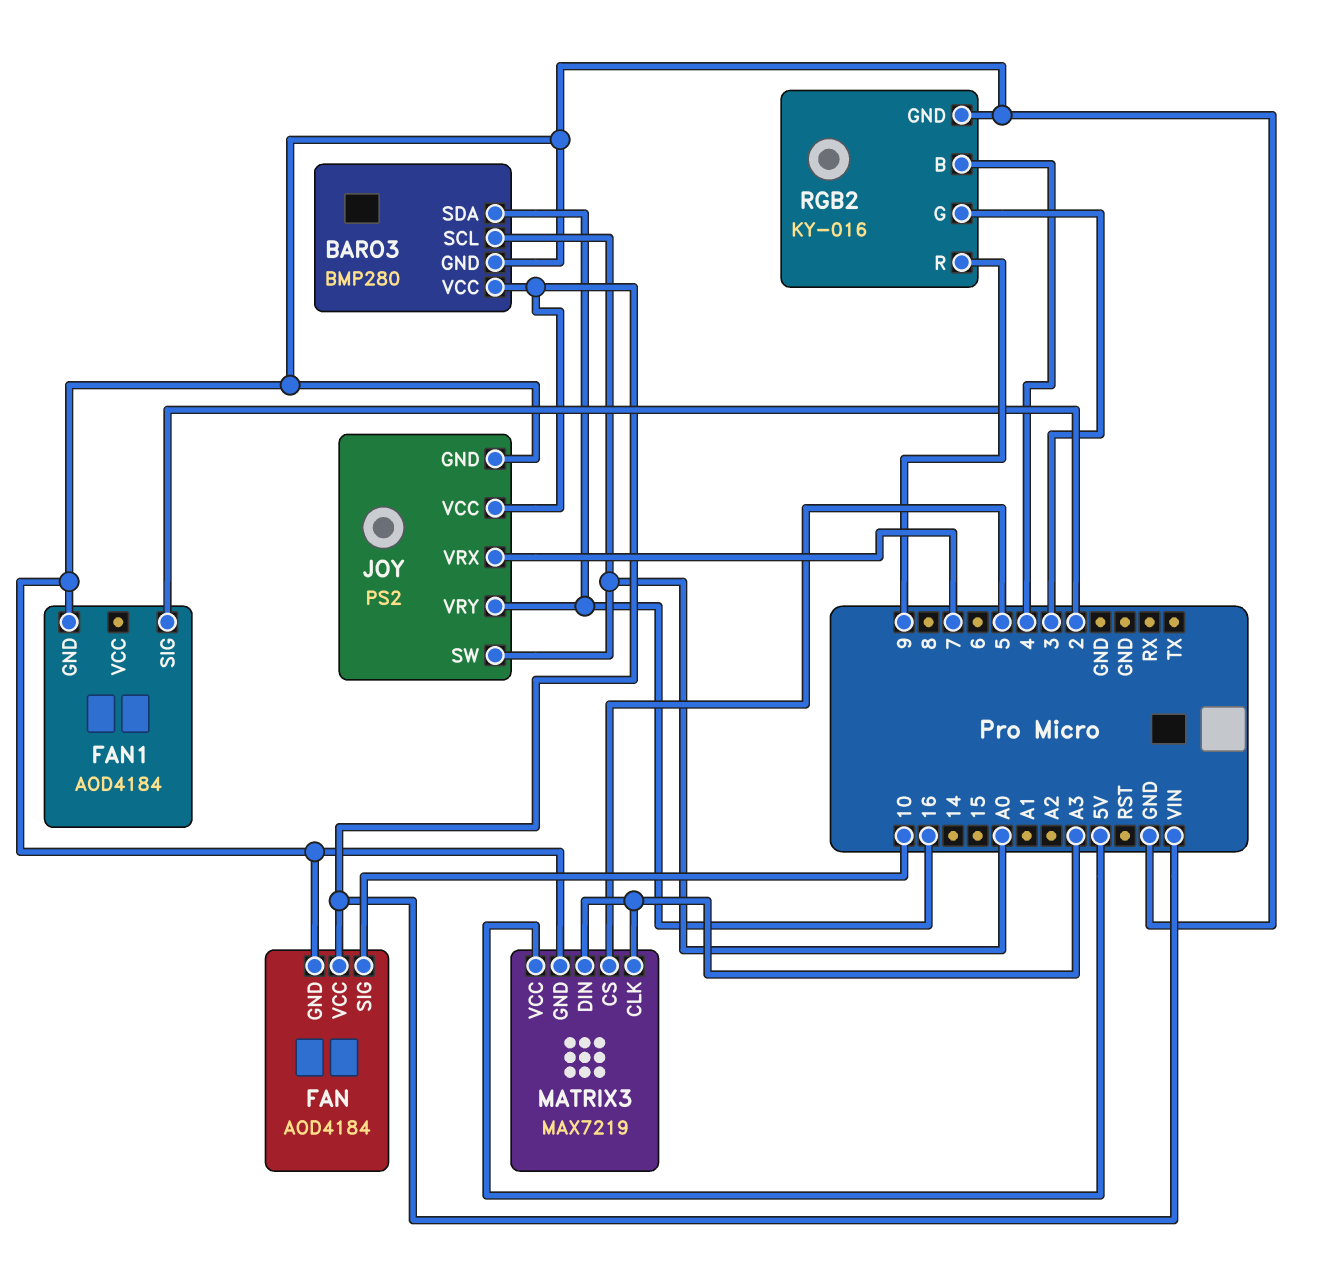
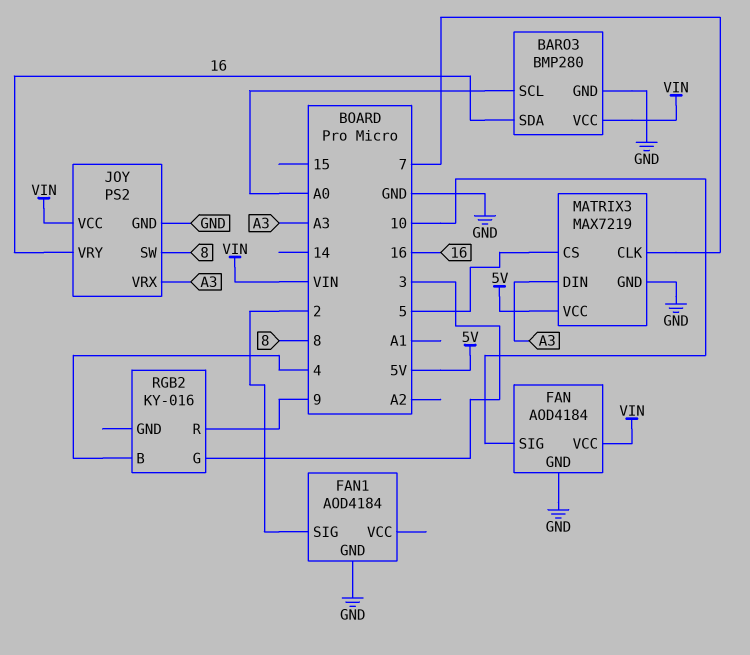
JOY pin SW: A0 -> 8
JOY pin VRX: 7 -> A3
MATRIX3 pin CLK: A3 -> 7
RGB2 pin GND: GND -> none

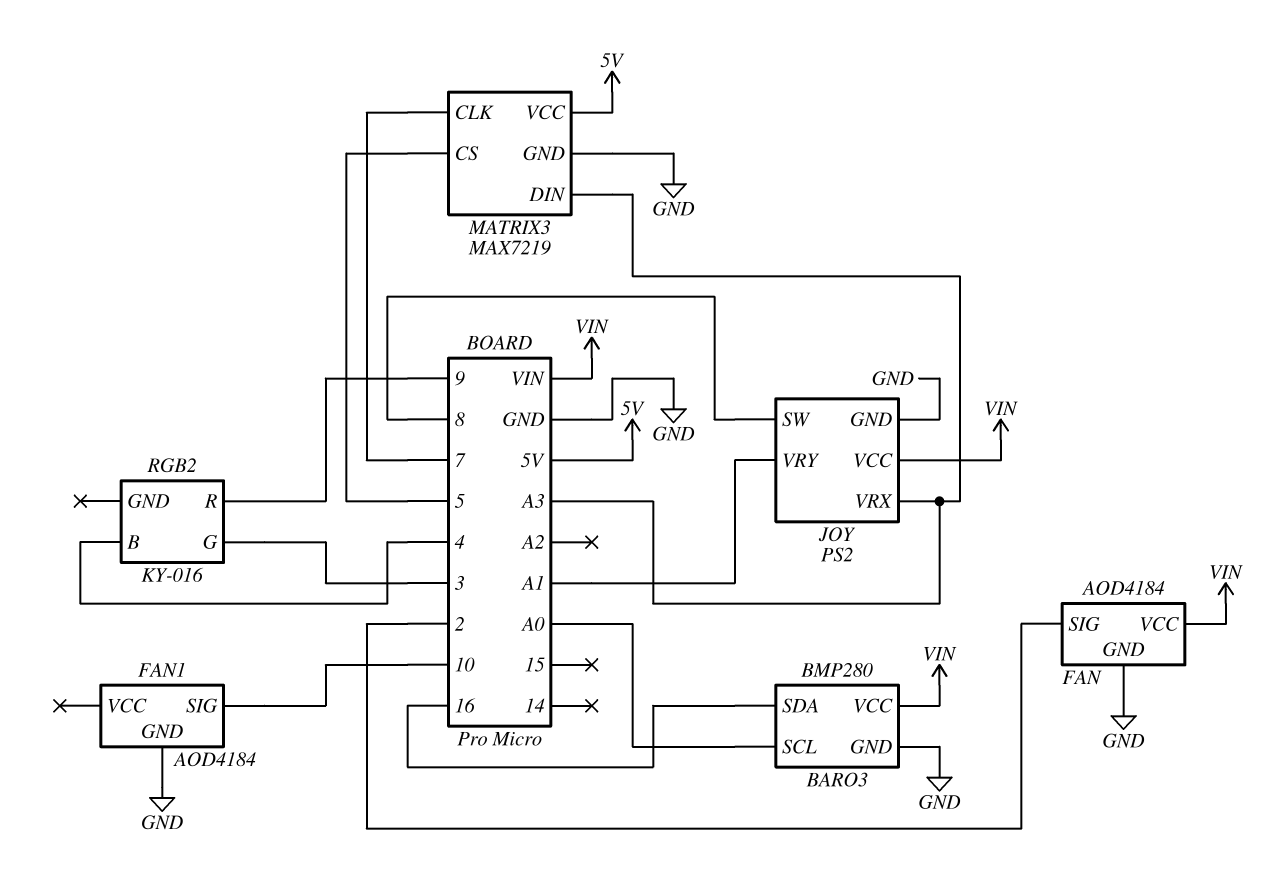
FAN pin SIG: 10 -> 2
FAN1 pin SIG: 2 -> 10
JOY pin VRY: 16 -> A1

